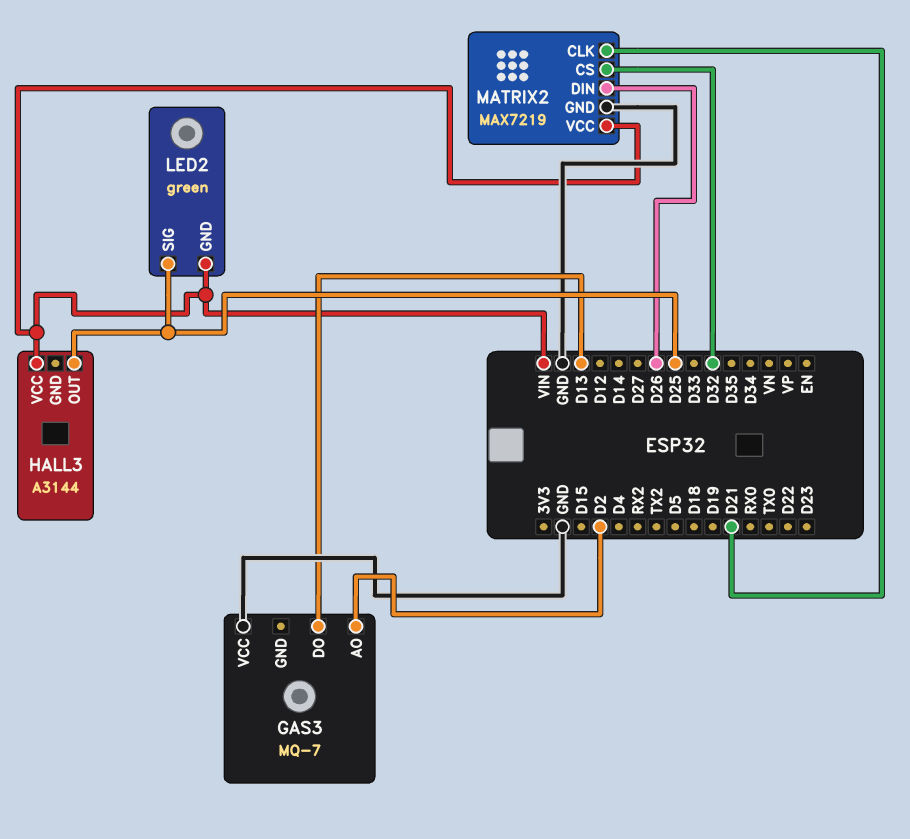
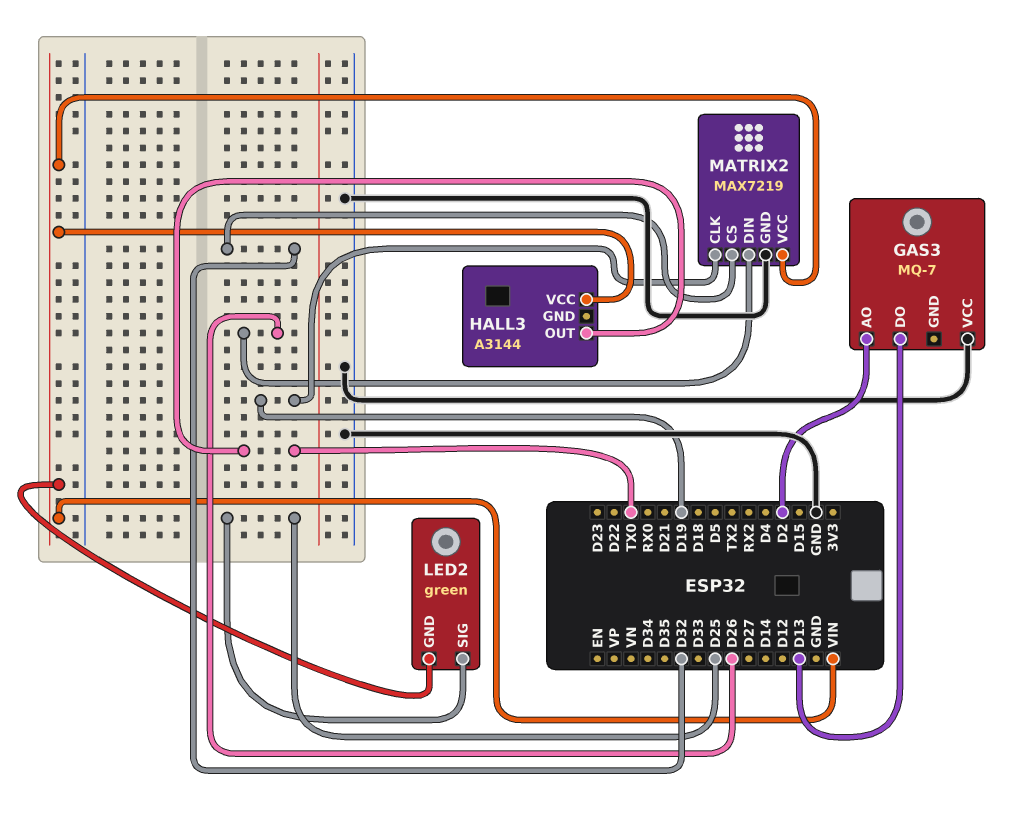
HALL3 pin OUT: D25 -> TX0
MATRIX2 pin CLK: D21 -> D19

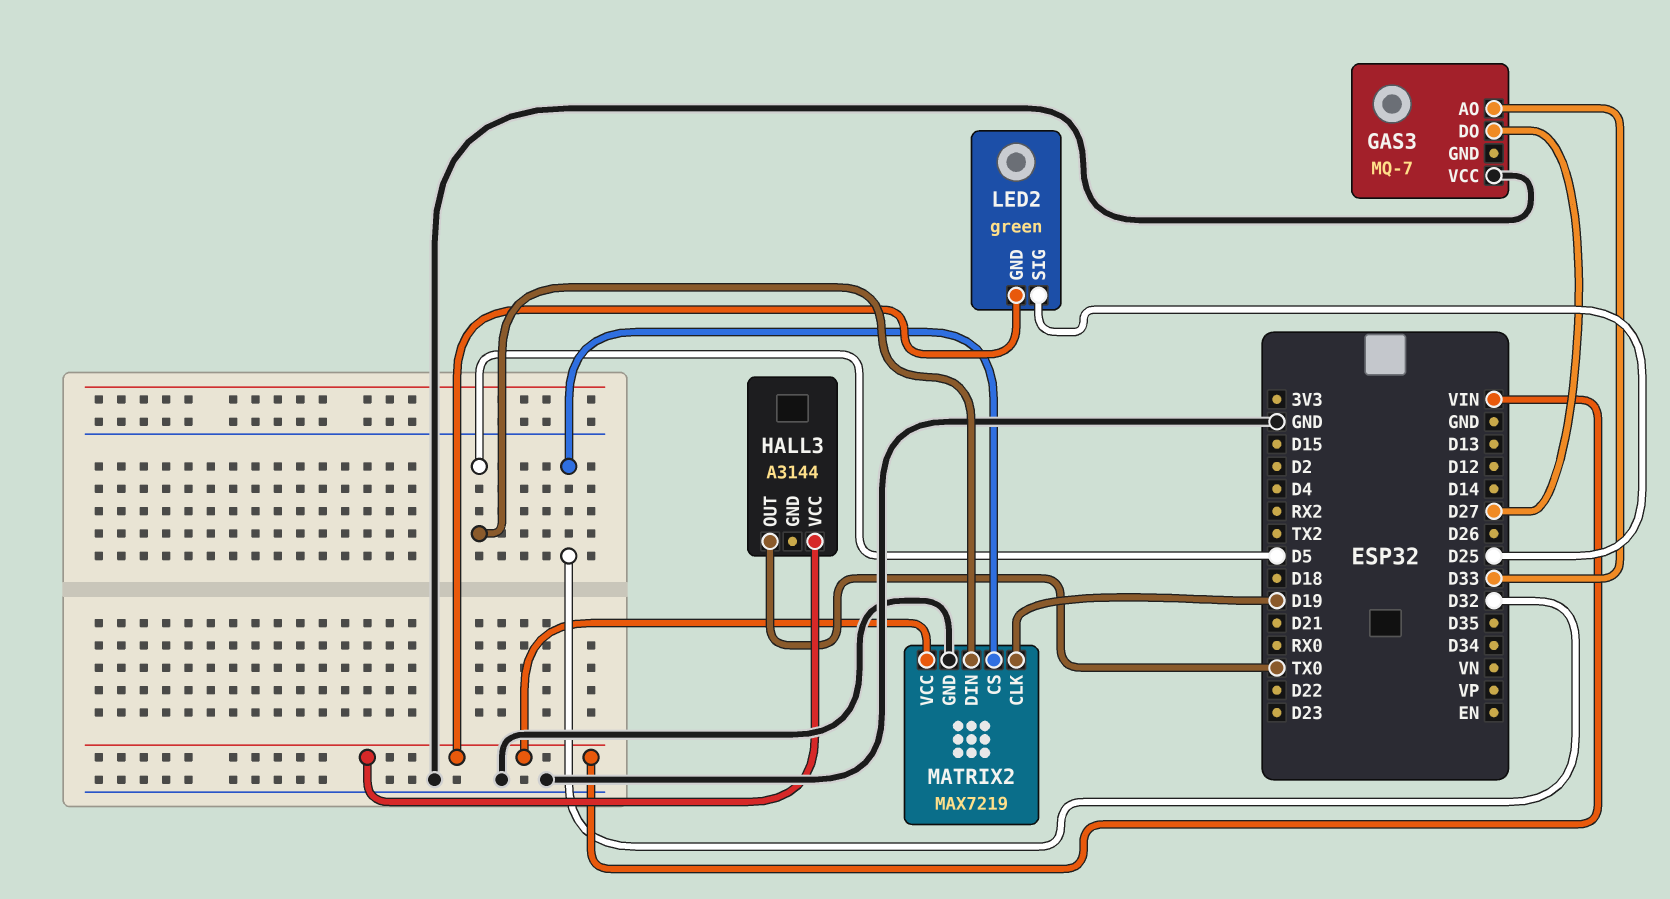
GAS3 pin AO: D2 -> D33
GAS3 pin DO: D13 -> D27
MATRIX2 pin DIN: D26 -> D5

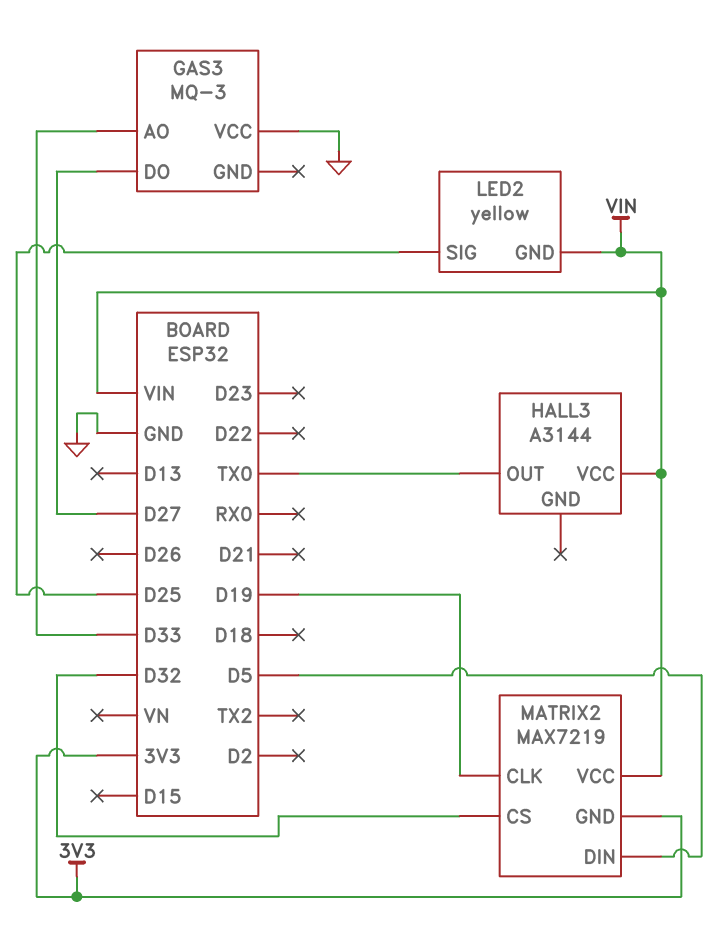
GAS3: MQ-7 -> MQ-3
LED2: green -> yellow
MATRIX2 pin GND: GND -> 3V3

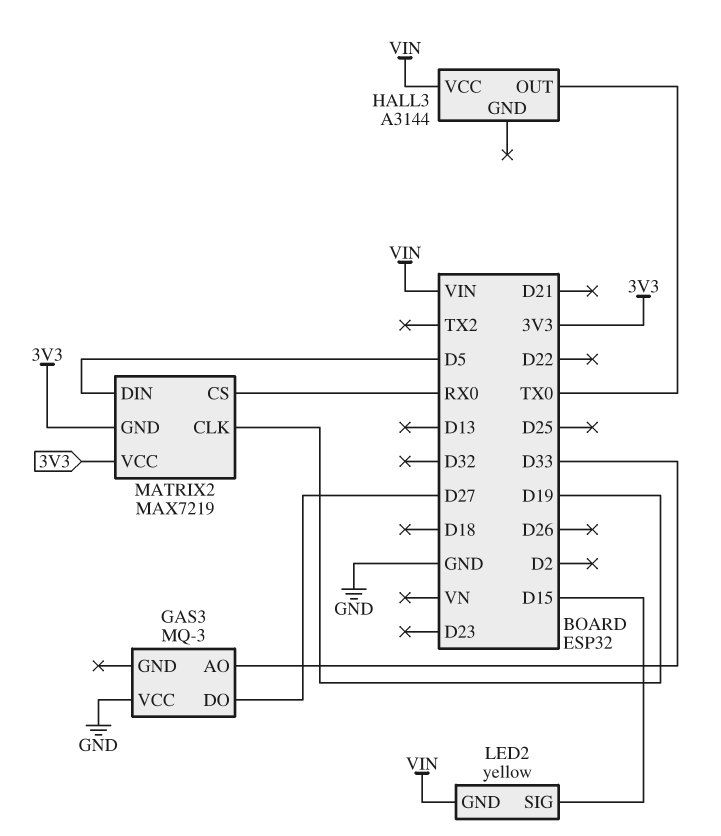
LED2 pin SIG: D25 -> D15
MATRIX2 pin CS: D32 -> RX0
MATRIX2 pin VCC: VIN -> 3V3

